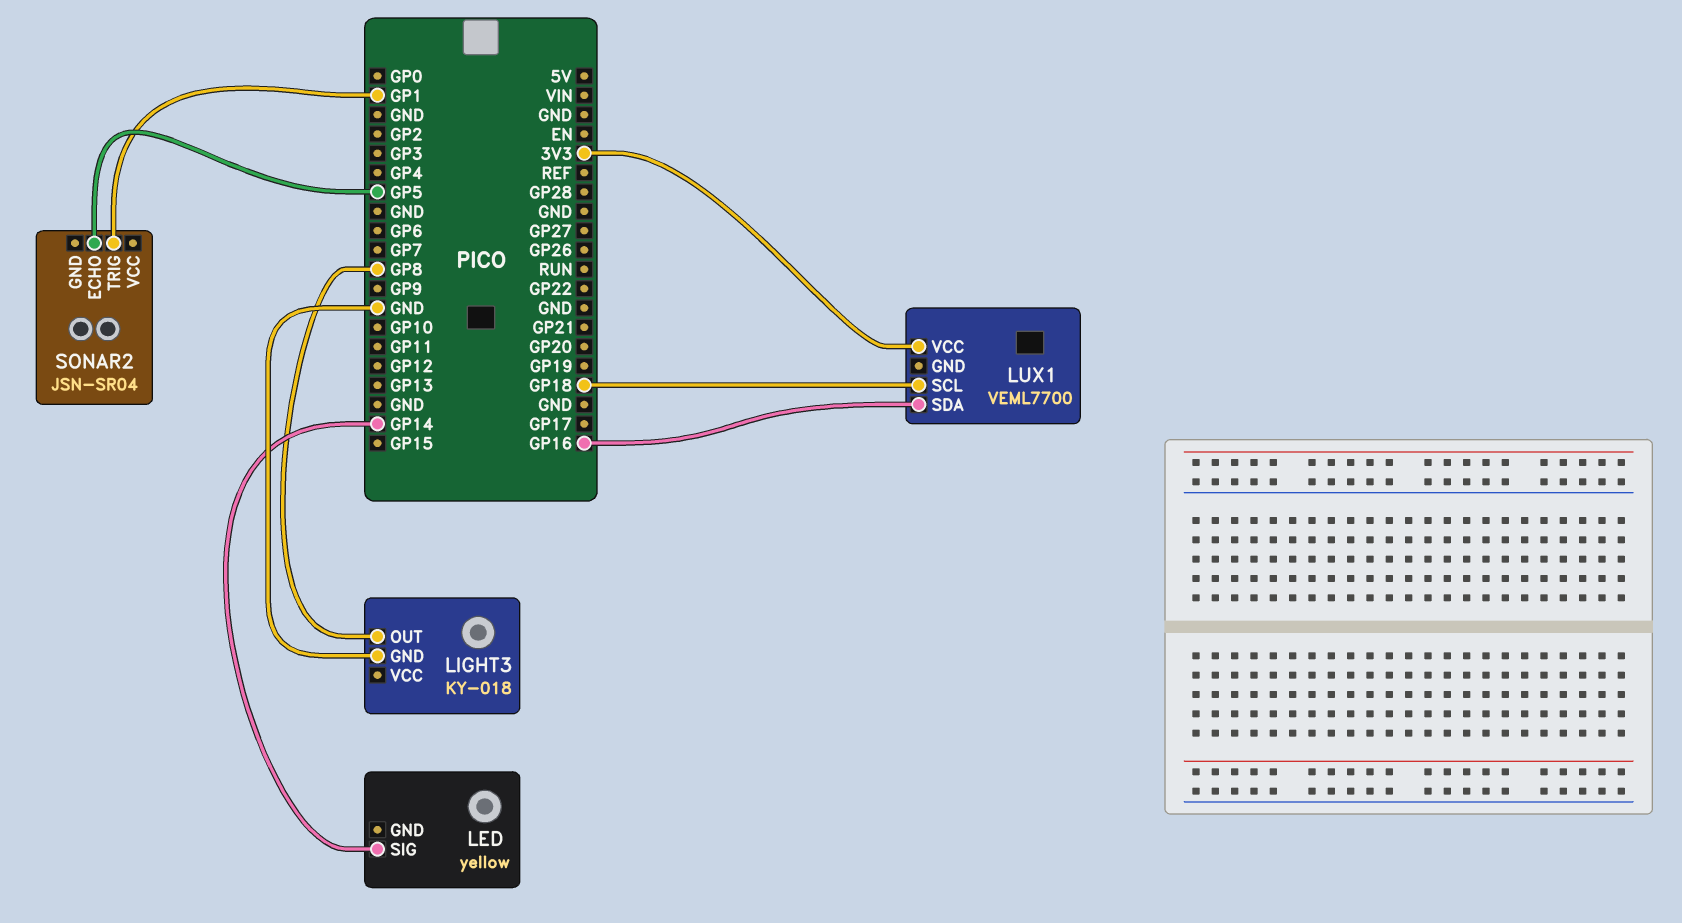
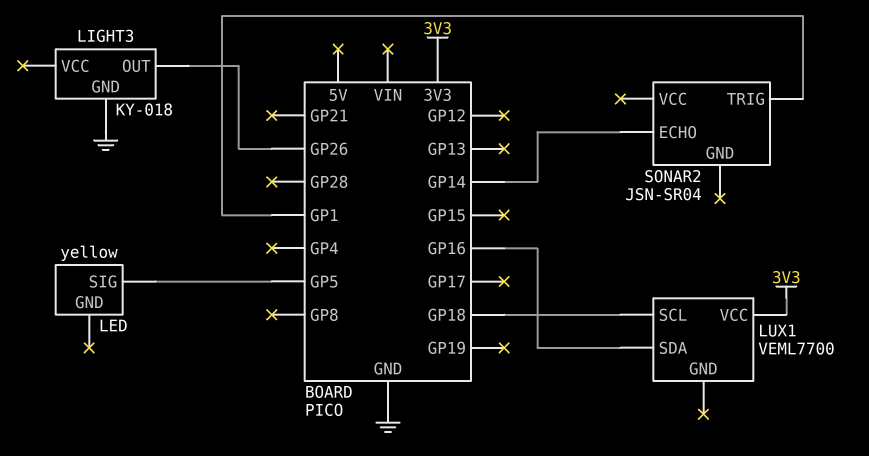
LED pin SIG: GP14 -> GP5
LIGHT3 pin OUT: GP8 -> GP26
SONAR2 pin ECHO: GP5 -> GP14

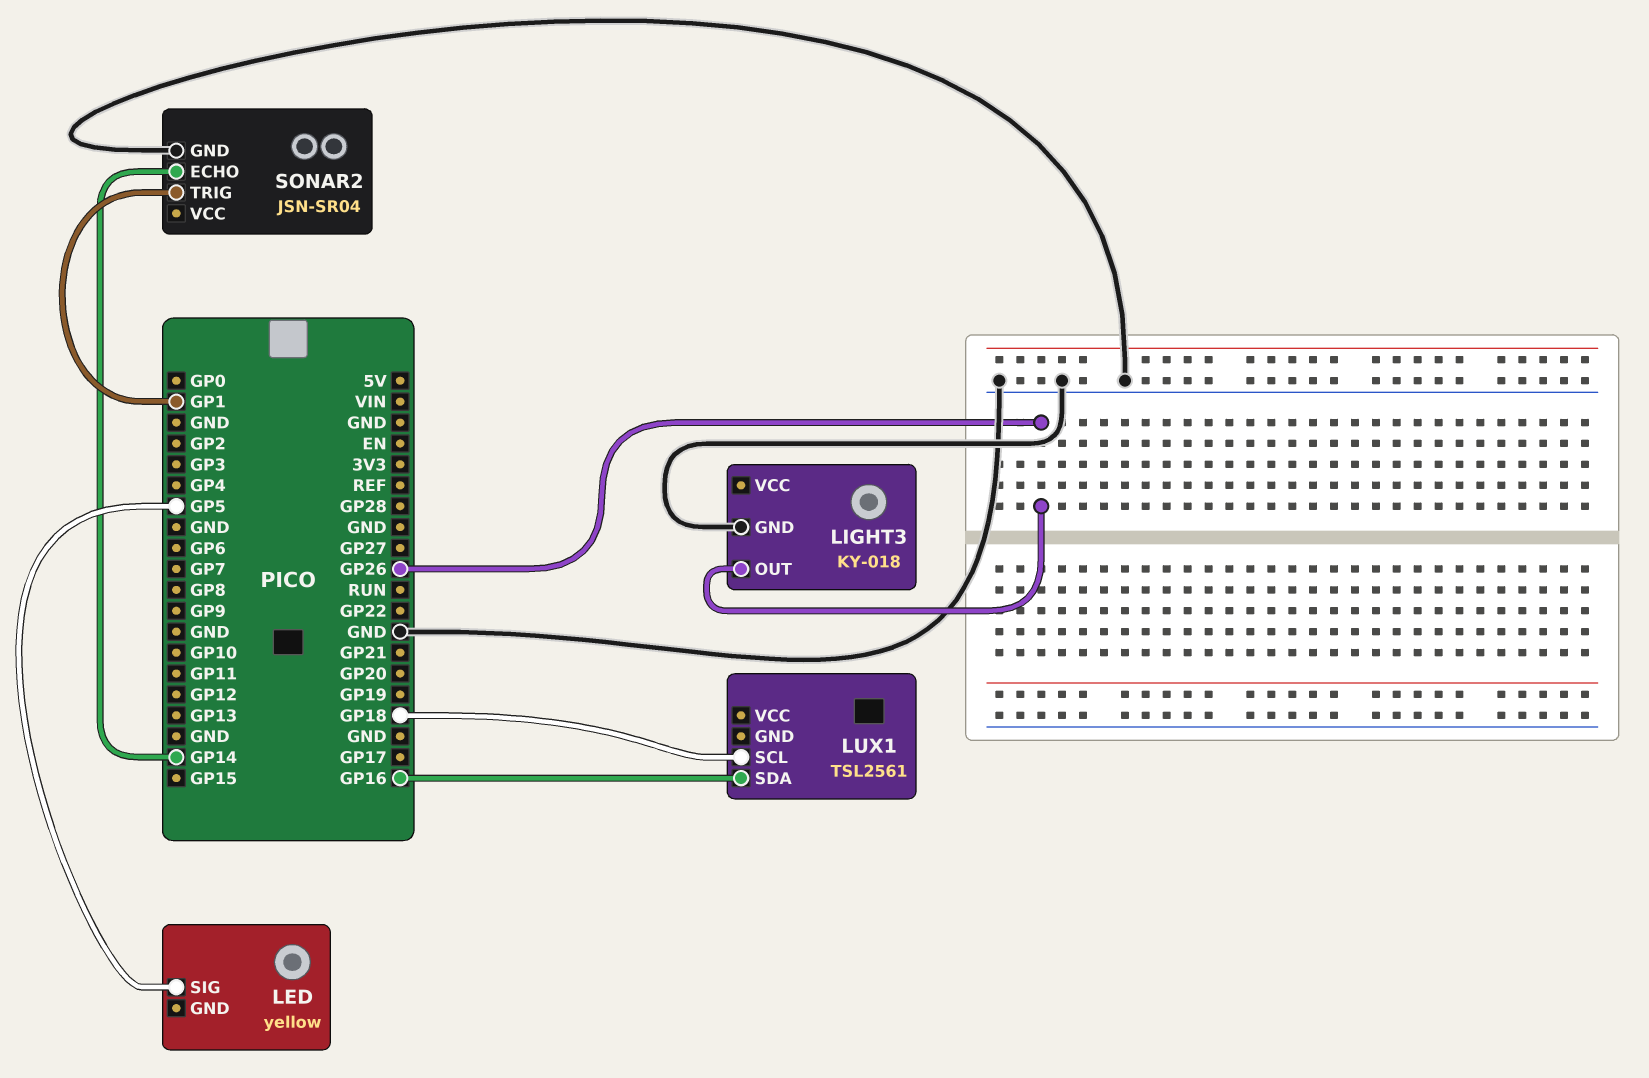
LUX1: VEML7700 -> TSL2561
LUX1 pin VCC: 3V3 -> none
SONAR2 pin GND: none -> GND

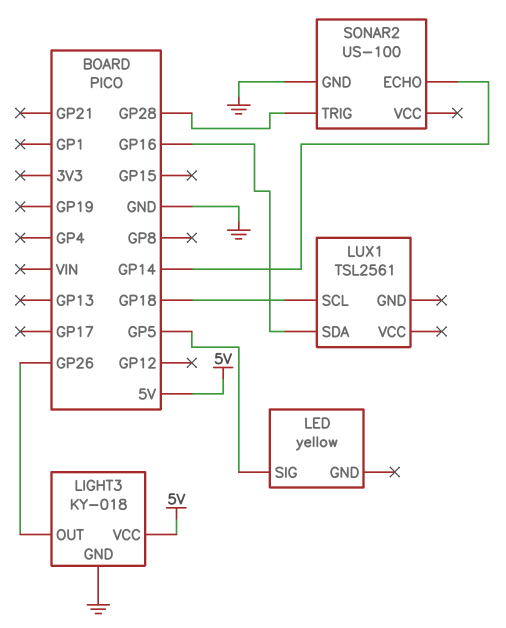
LIGHT3 pin VCC: none -> 5V
SONAR2: JSN-SR04 -> US-100
SONAR2 pin TRIG: GP1 -> GP28

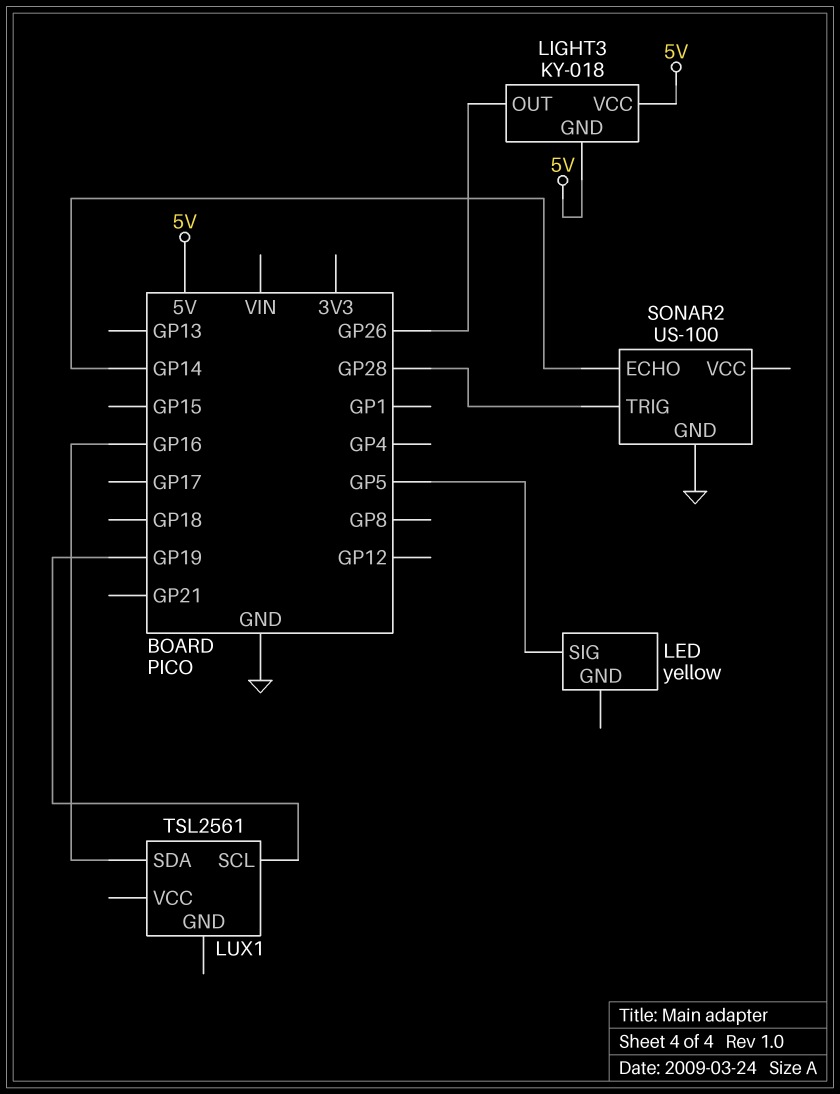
LIGHT3 pin GND: GND -> 5V
LUX1 pin SCL: GP18 -> GP19

